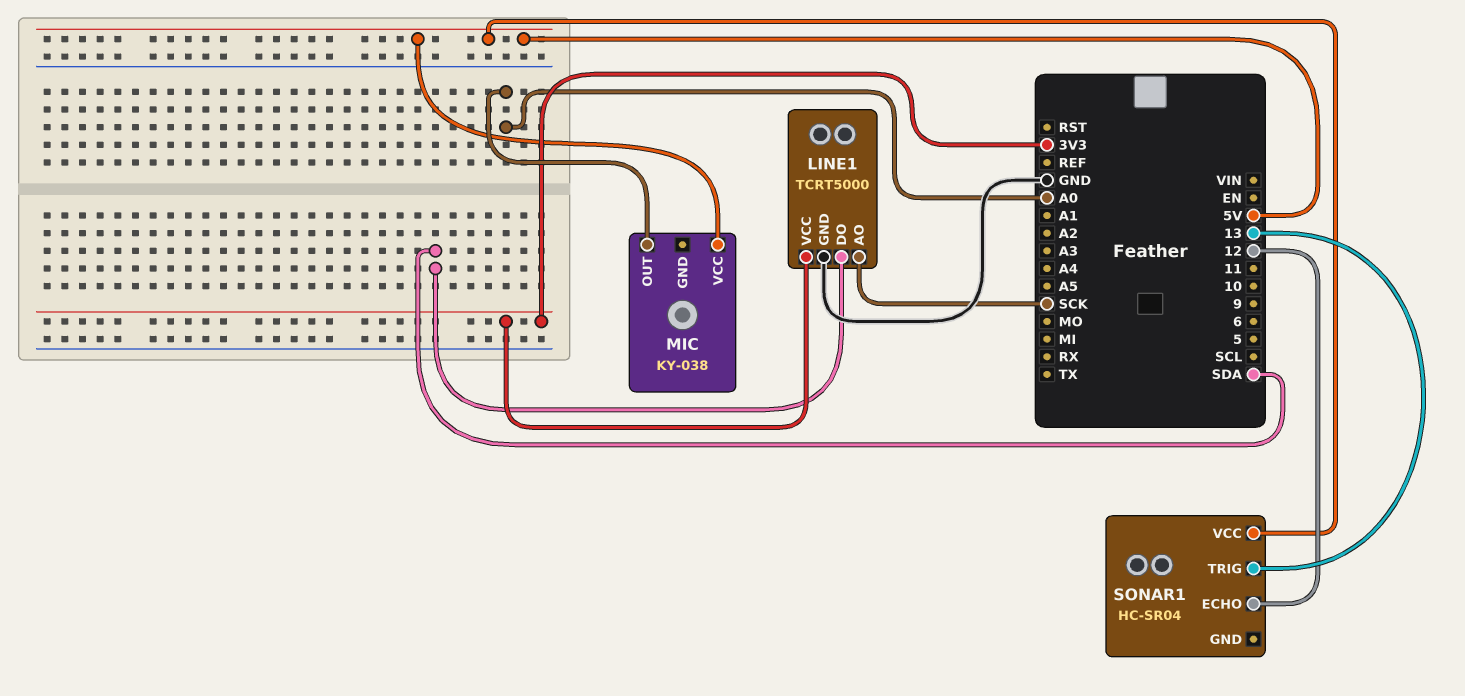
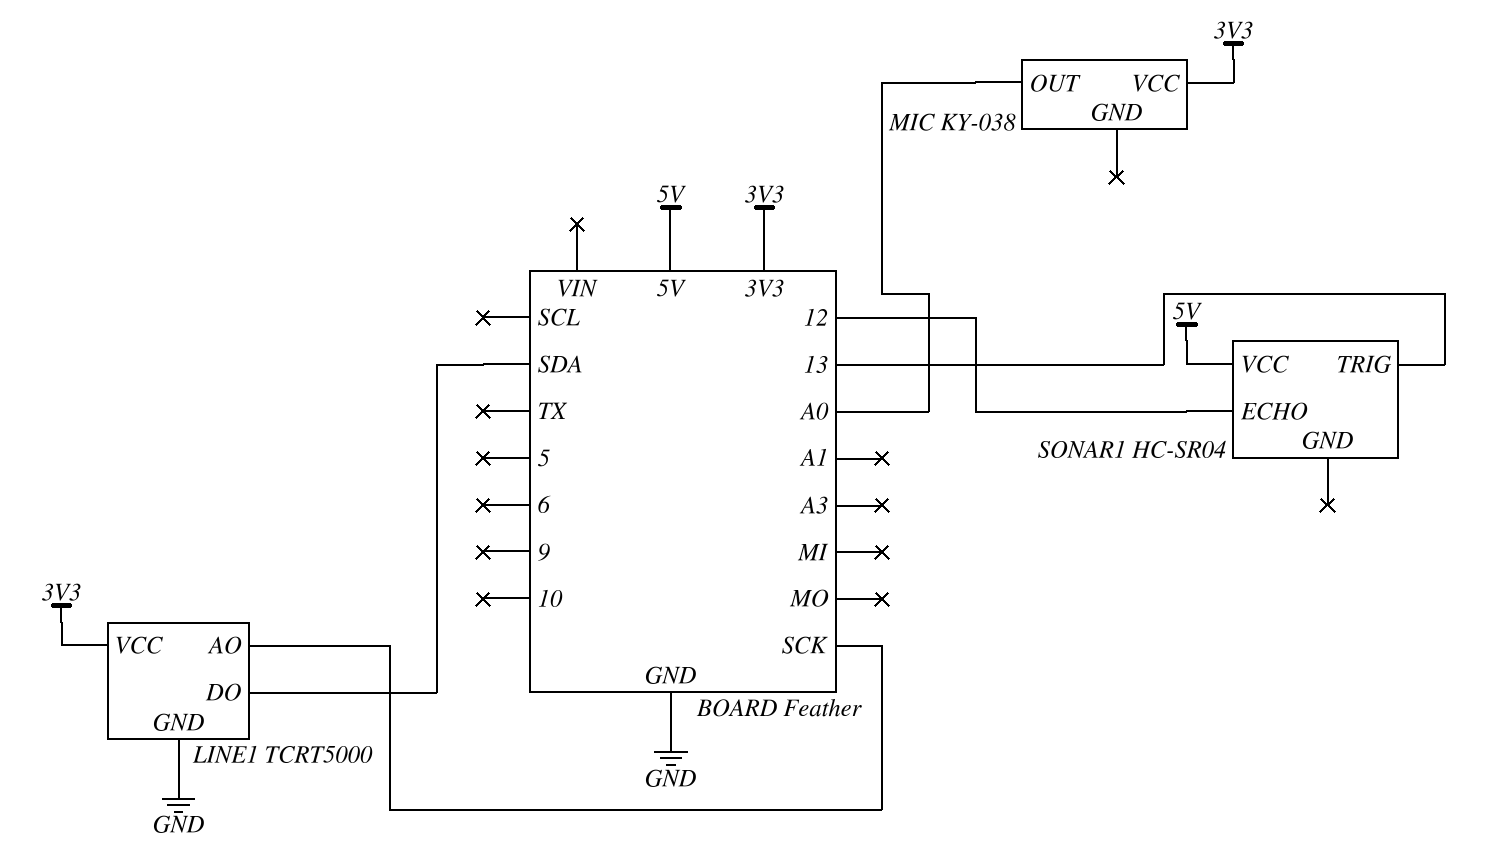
MIC pin VCC: 5V -> 3V3

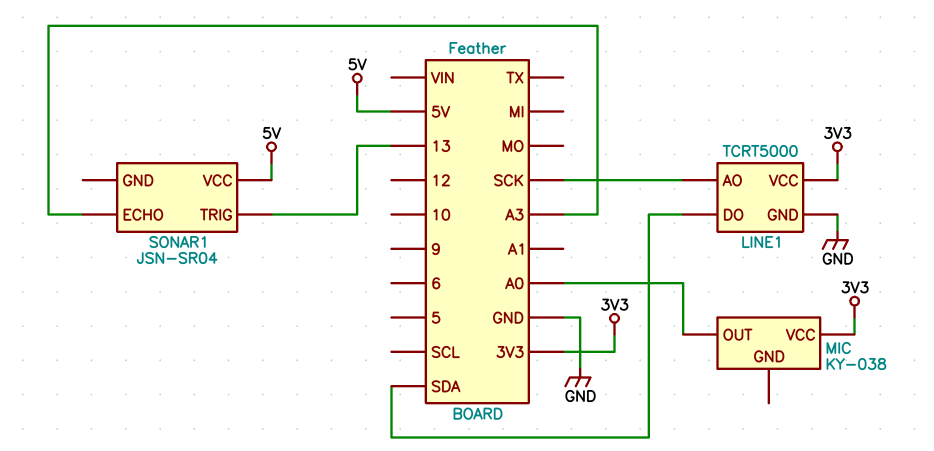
SONAR1: HC-SR04 -> JSN-SR04
SONAR1 pin ECHO: 12 -> A3

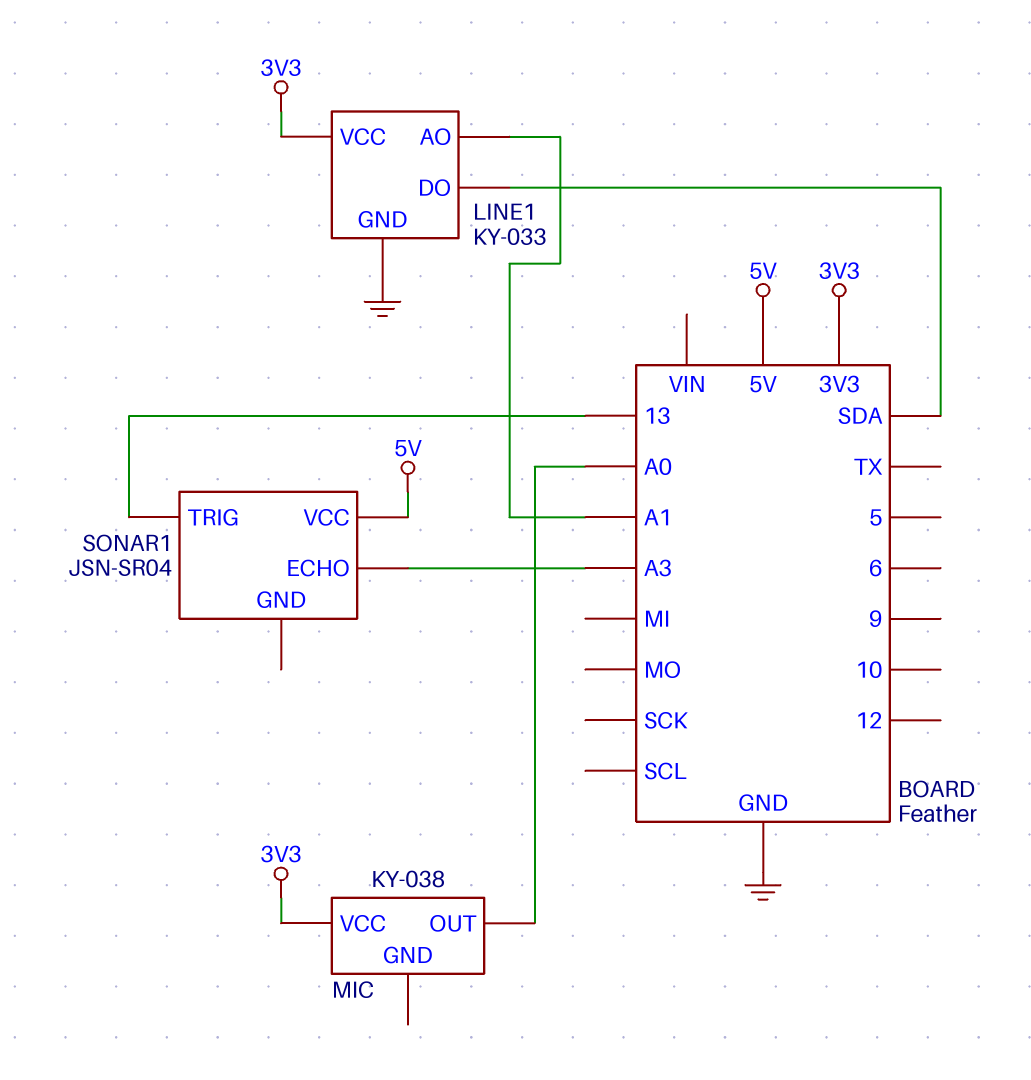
LINE1: TCRT5000 -> KY-033
LINE1 pin AO: SCK -> A1

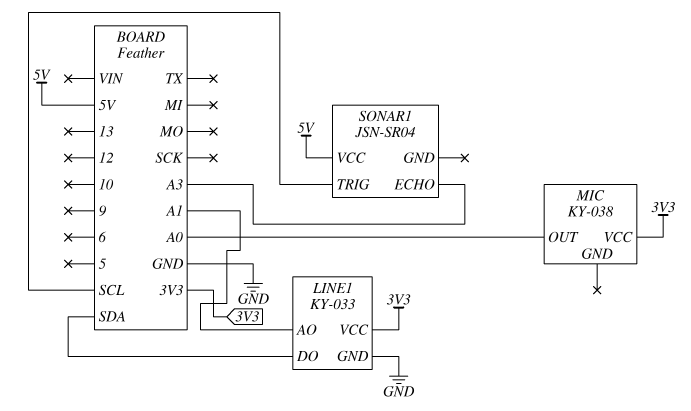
SONAR1 pin TRIG: 13 -> SCL

